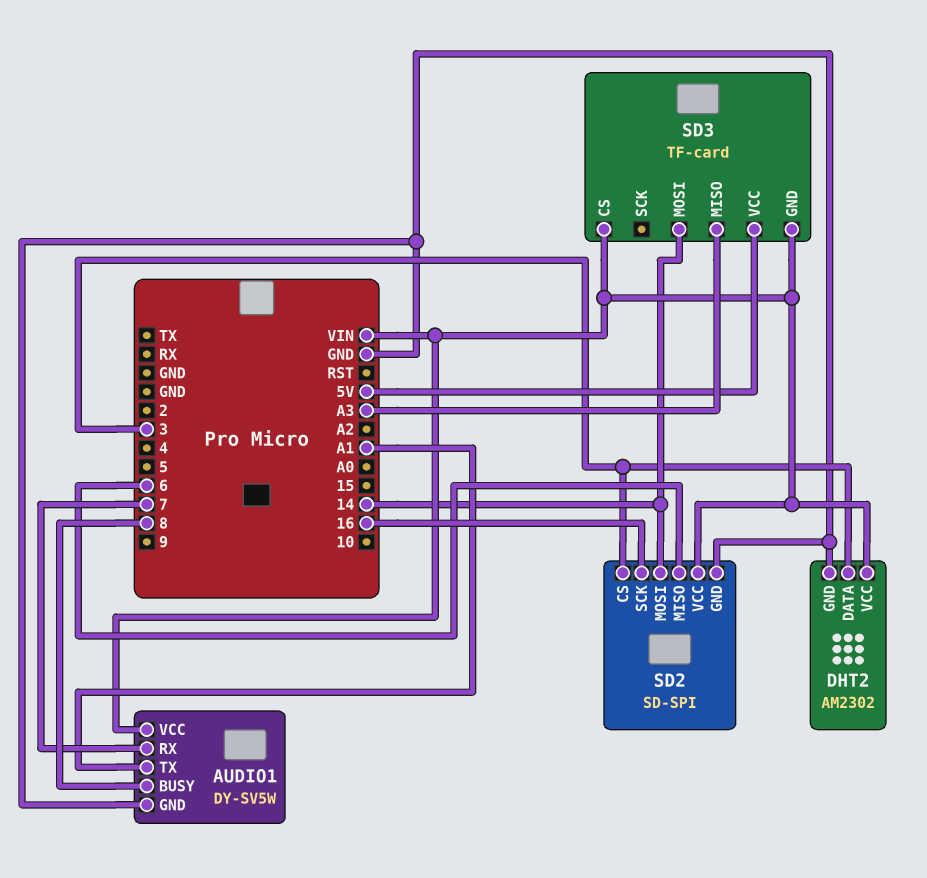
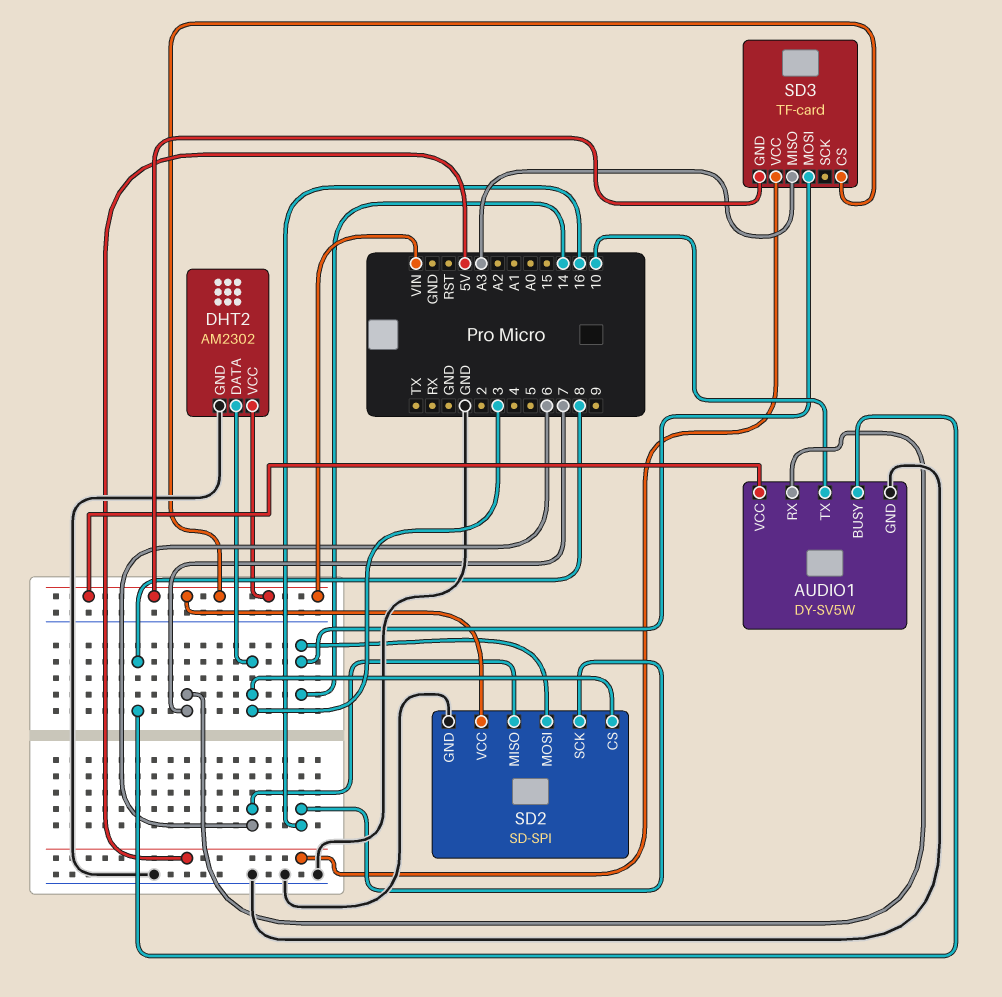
AUDIO1 pin TX: A1 -> 10

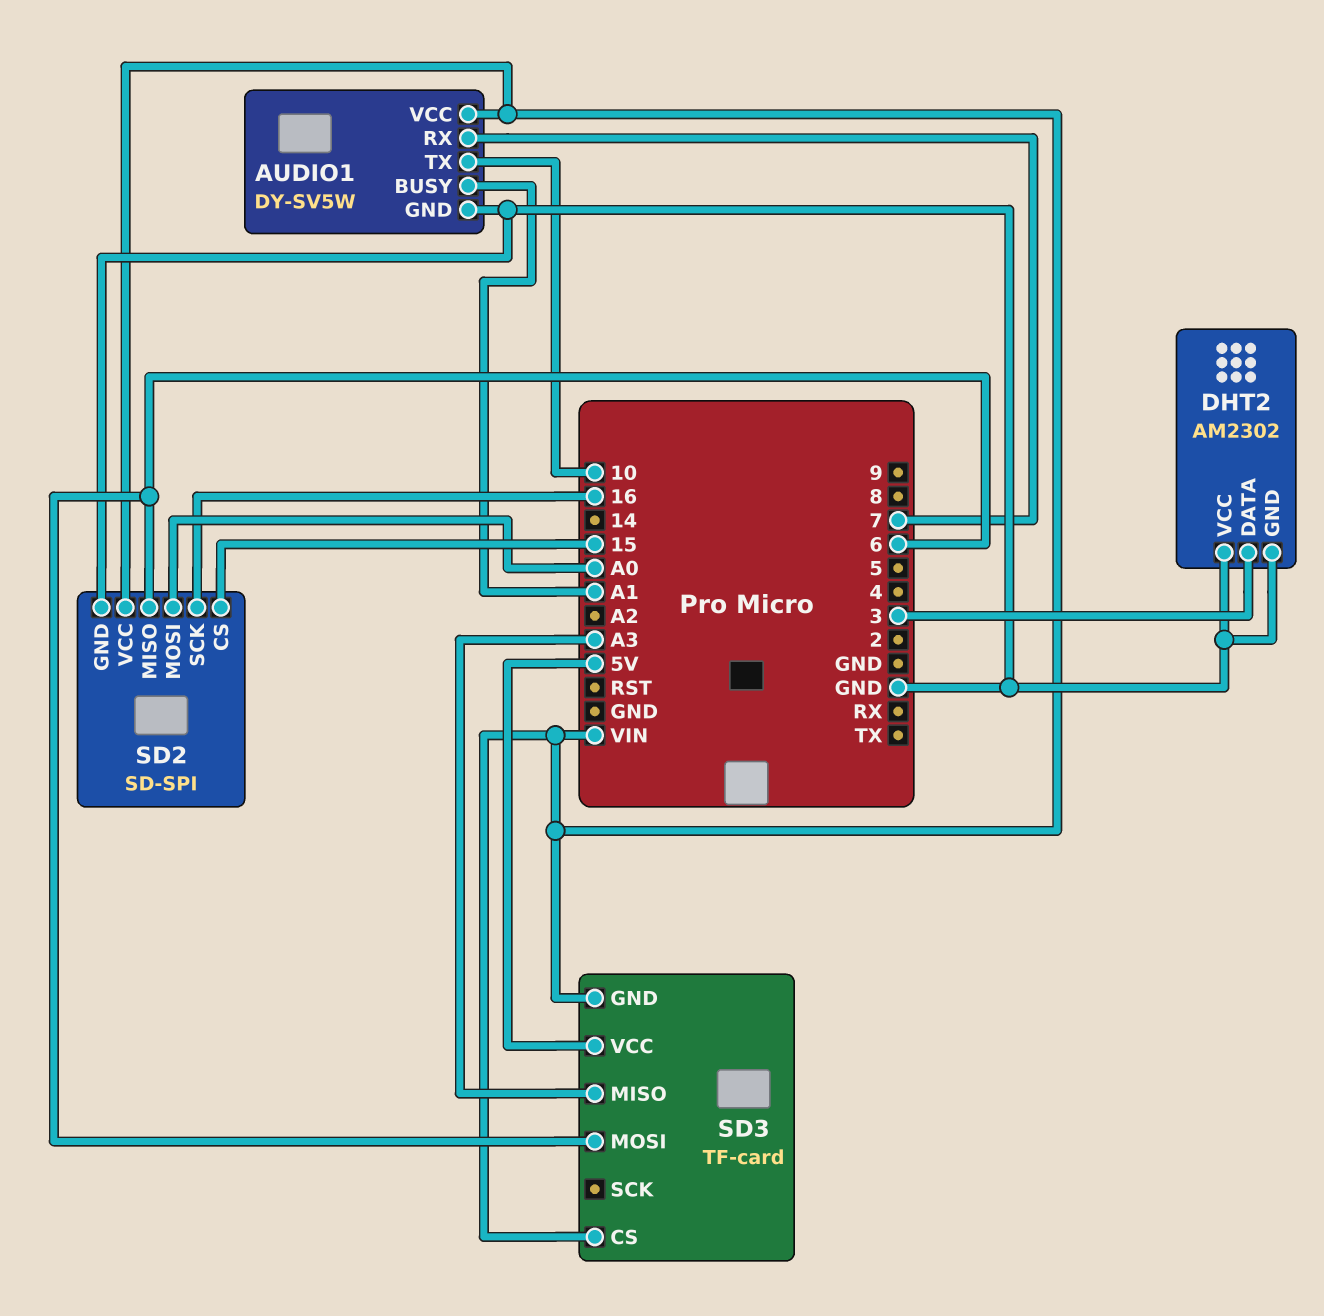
AUDIO1 pin BUSY: 8 -> A1
DHT2 pin VCC: VIN -> GND
SD2 pin CS: 3 -> 15
SD2 pin MOSI: 14 -> A0
SD3 pin MOSI: 14 -> 6

